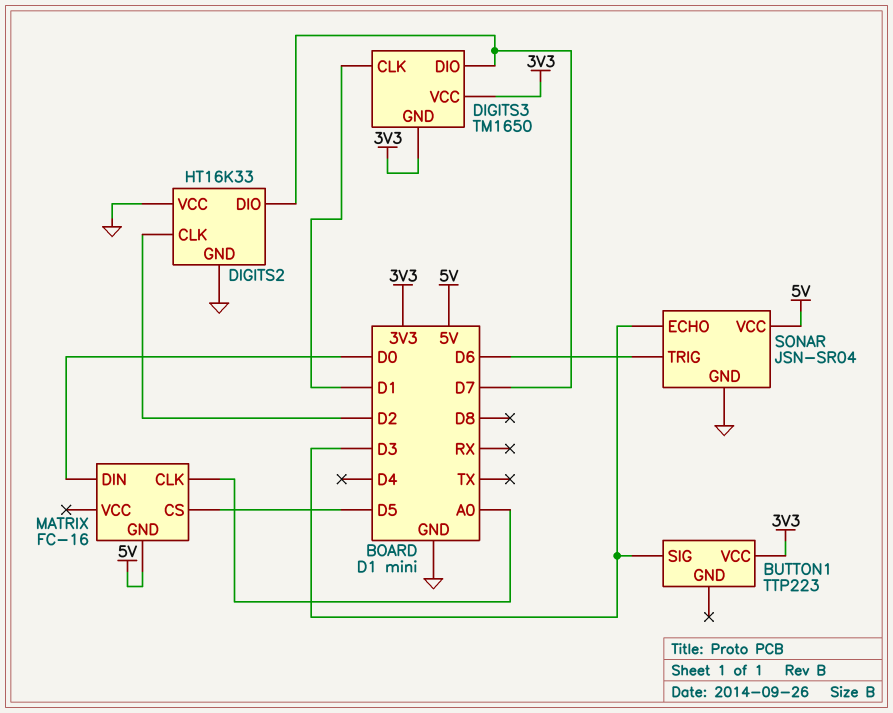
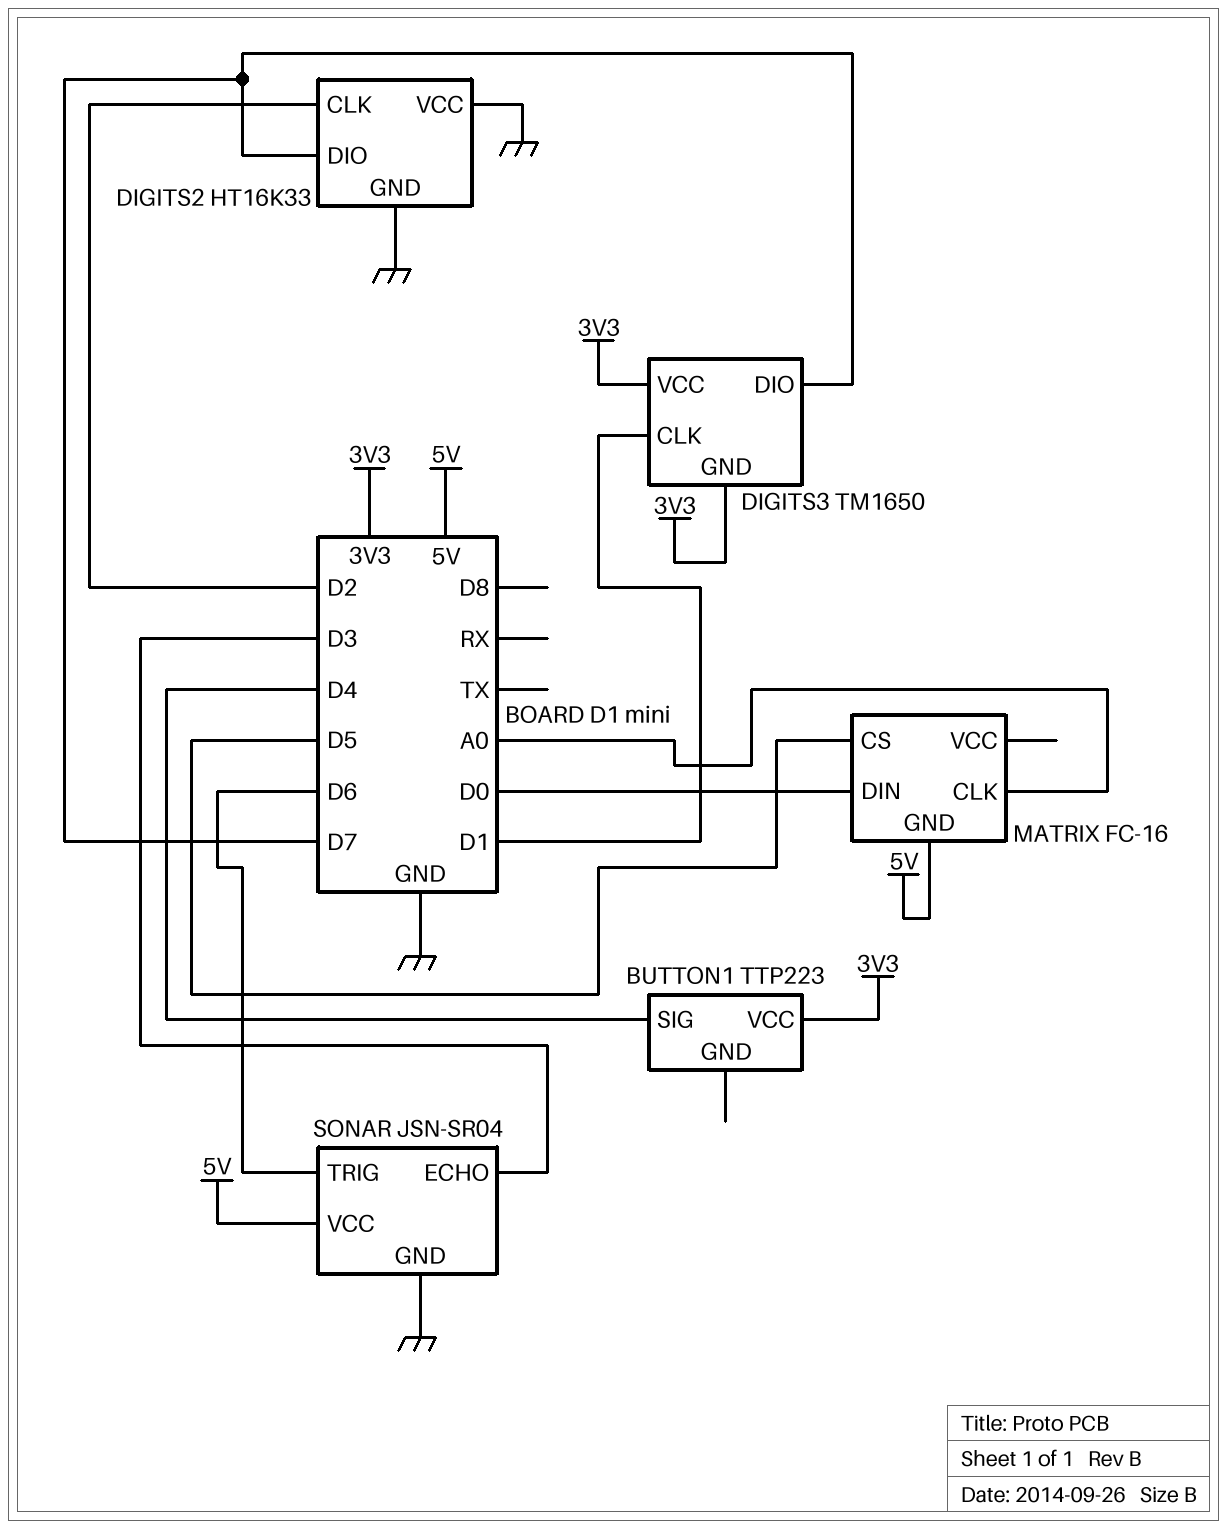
BUTTON1 pin SIG: D3 -> D4

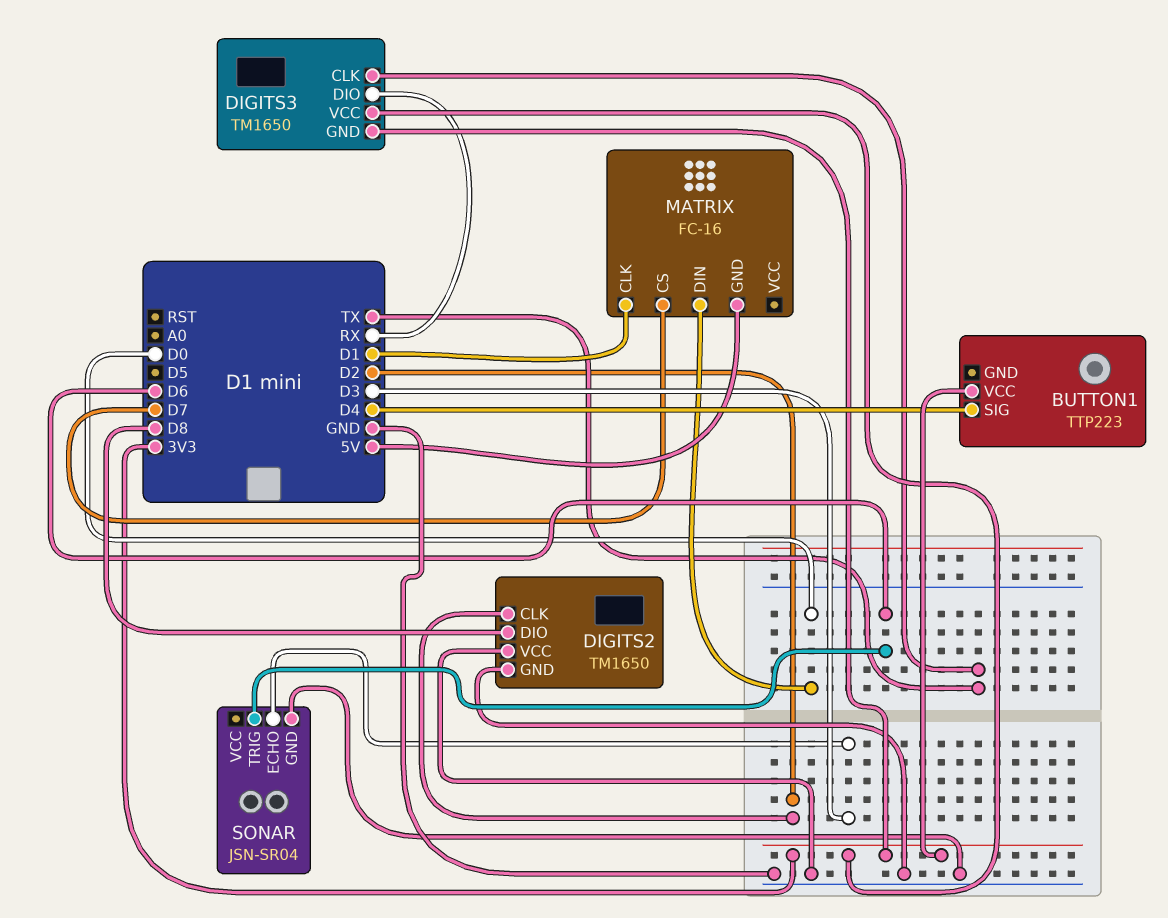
DIGITS2: HT16K33 -> TM1650
DIGITS2 pin DIO: D7 -> D8
DIGITS3 pin CLK: D1 -> TX
DIGITS3 pin DIO: D7 -> RX
MATRIX pin CLK: A0 -> D1
MATRIX pin CS: D5 -> D7
SONAR pin VCC: 5V -> none

